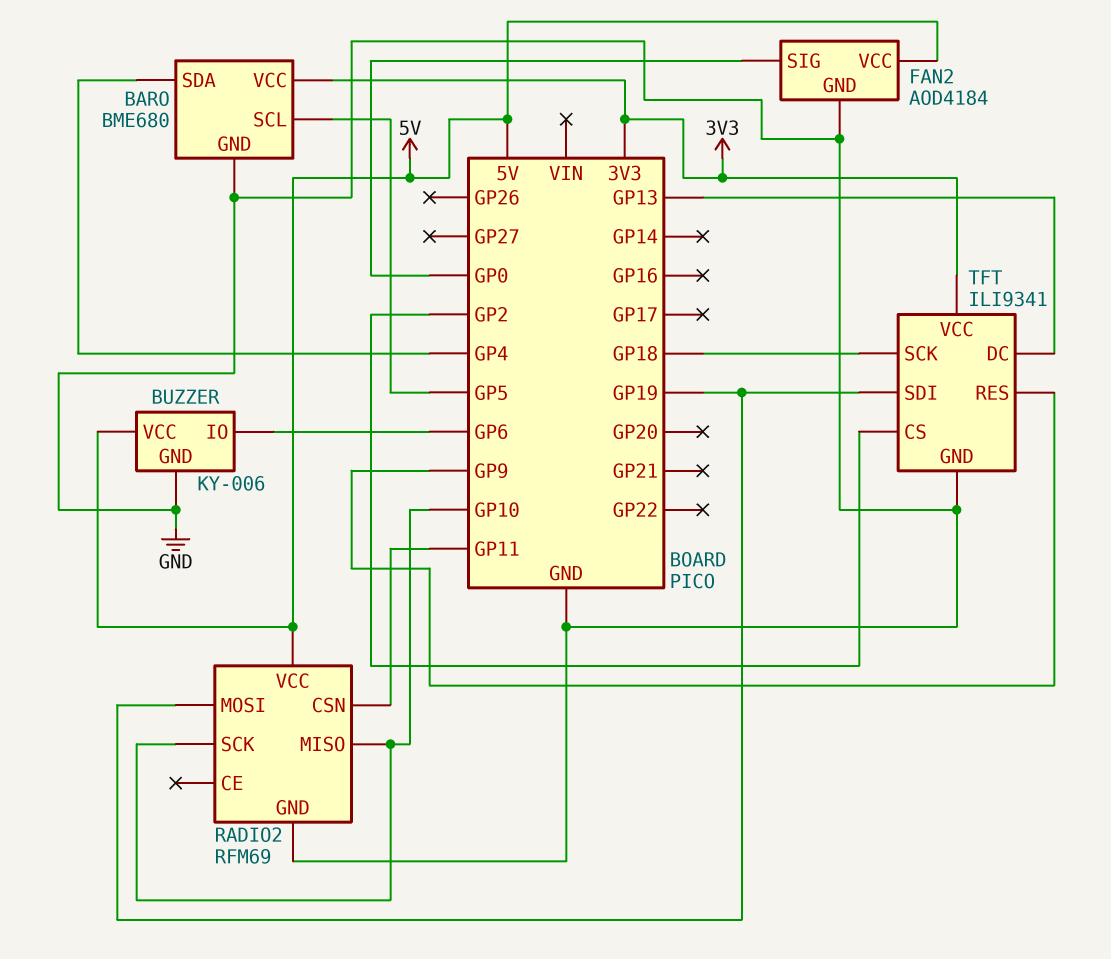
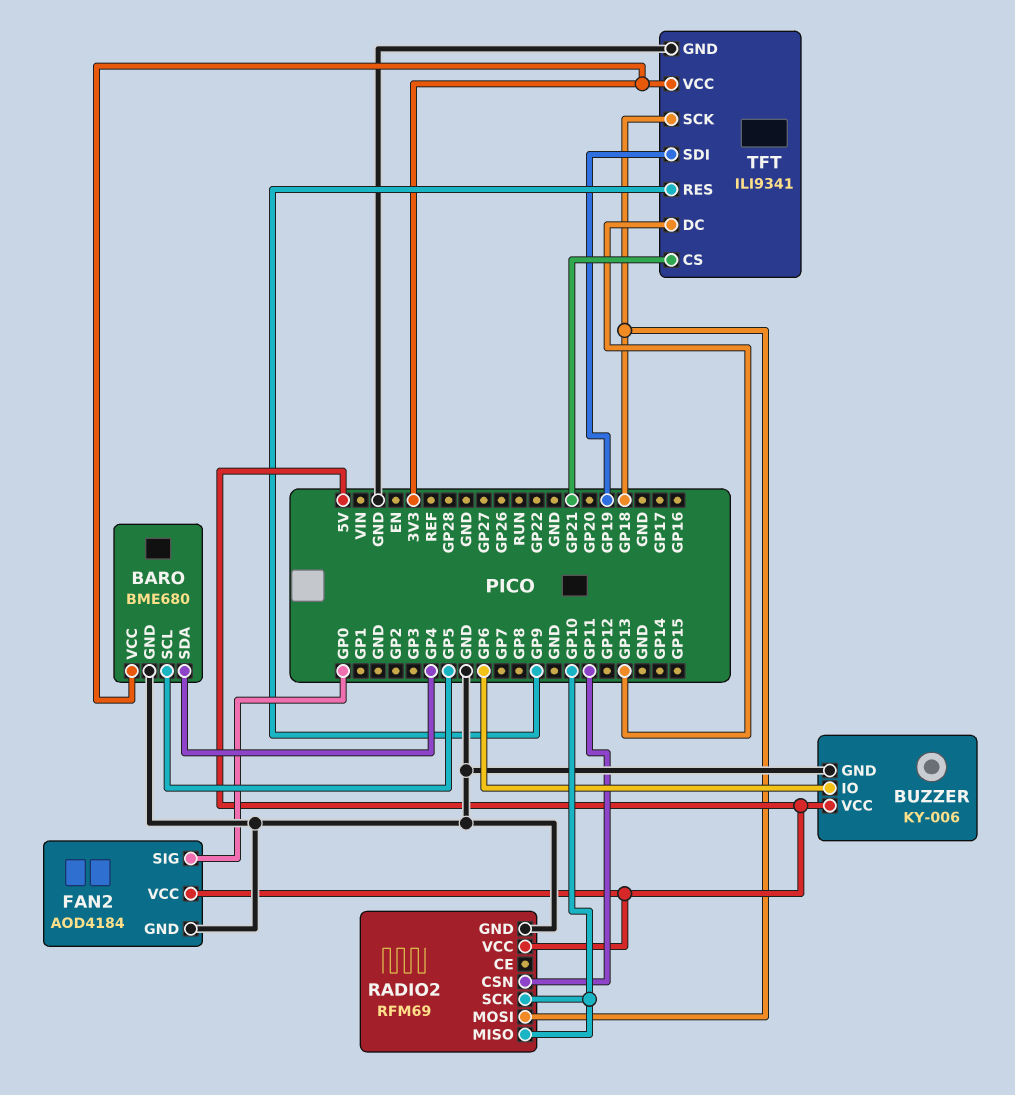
RADIO2 pin MOSI: GP19 -> GP18
TFT pin CS: GP2 -> GP21

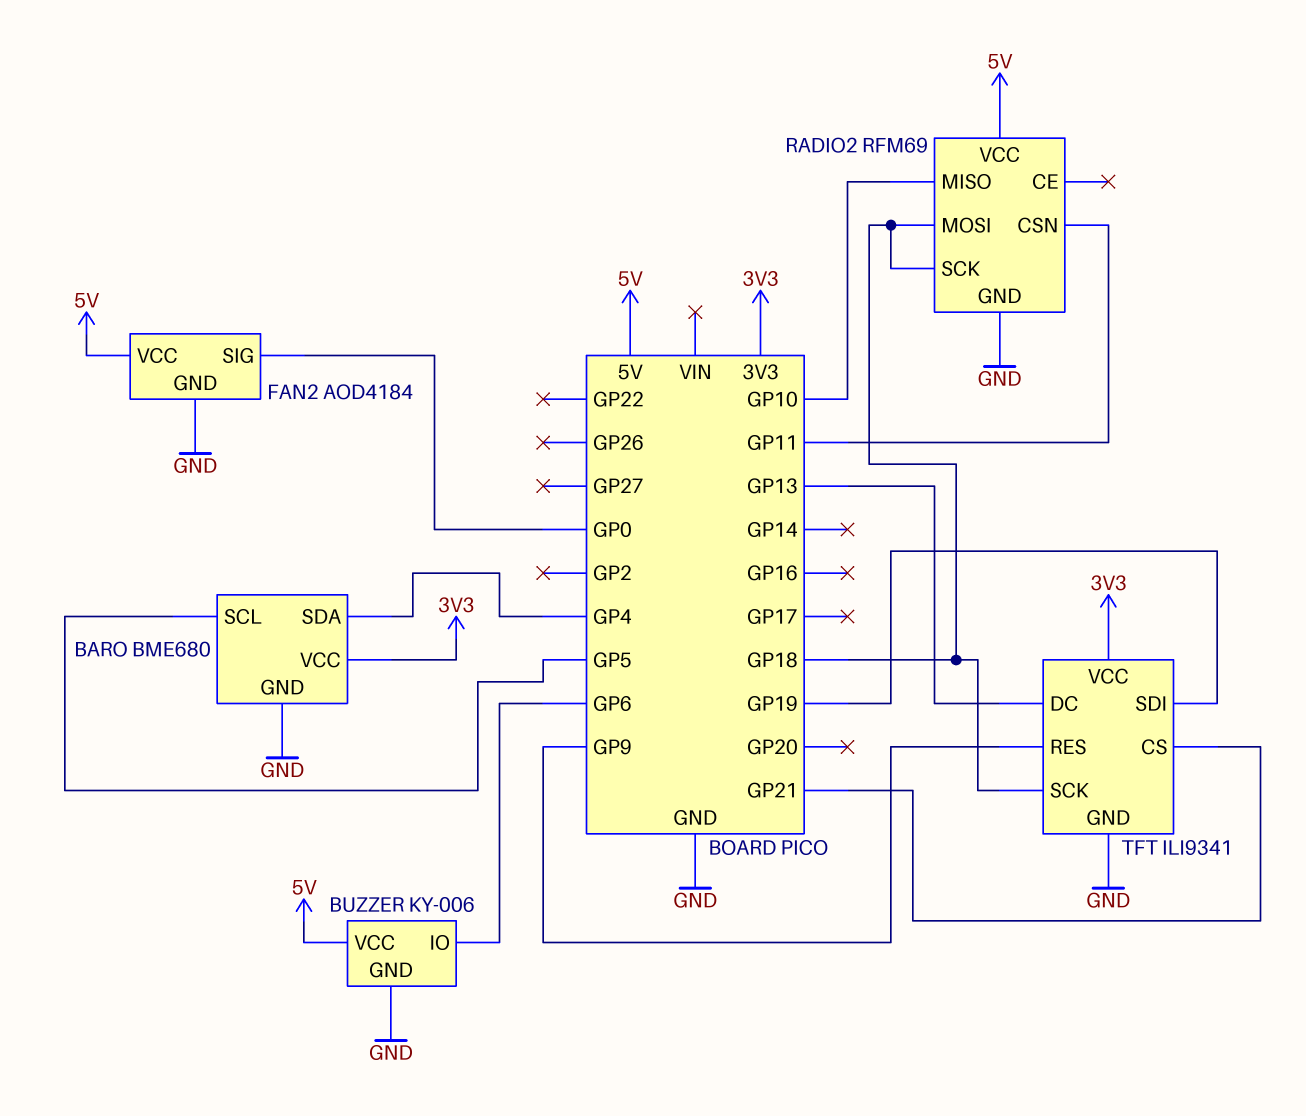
RADIO2 pin SCK: GP10 -> GP18

